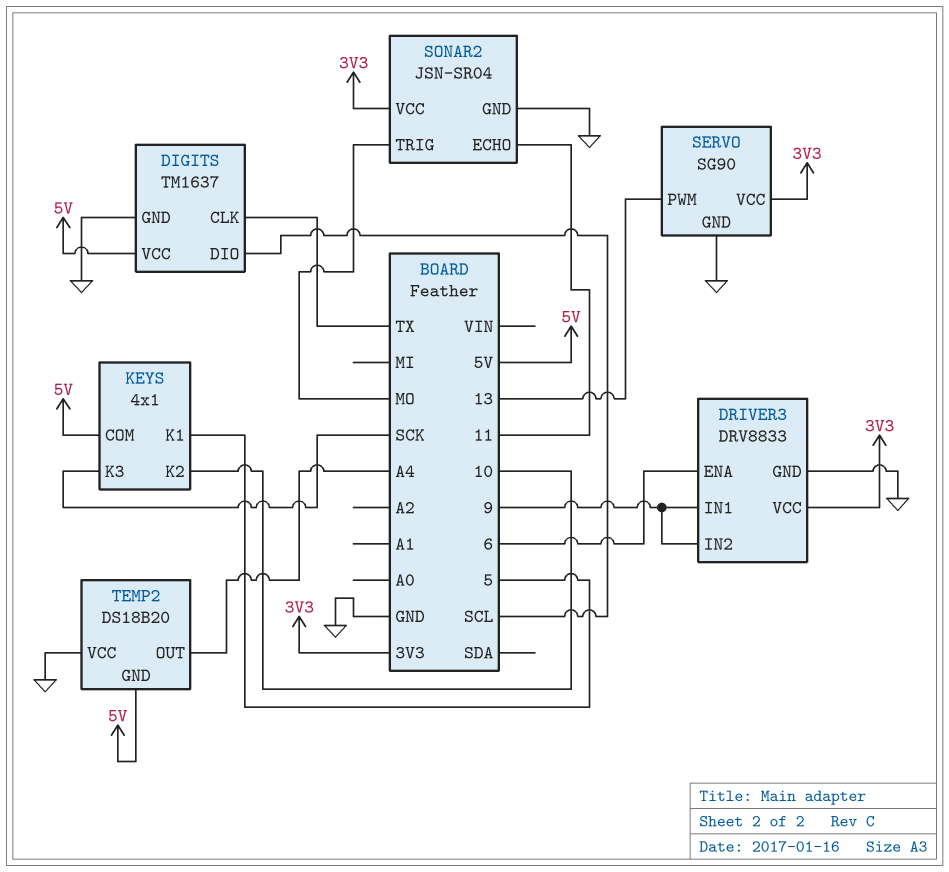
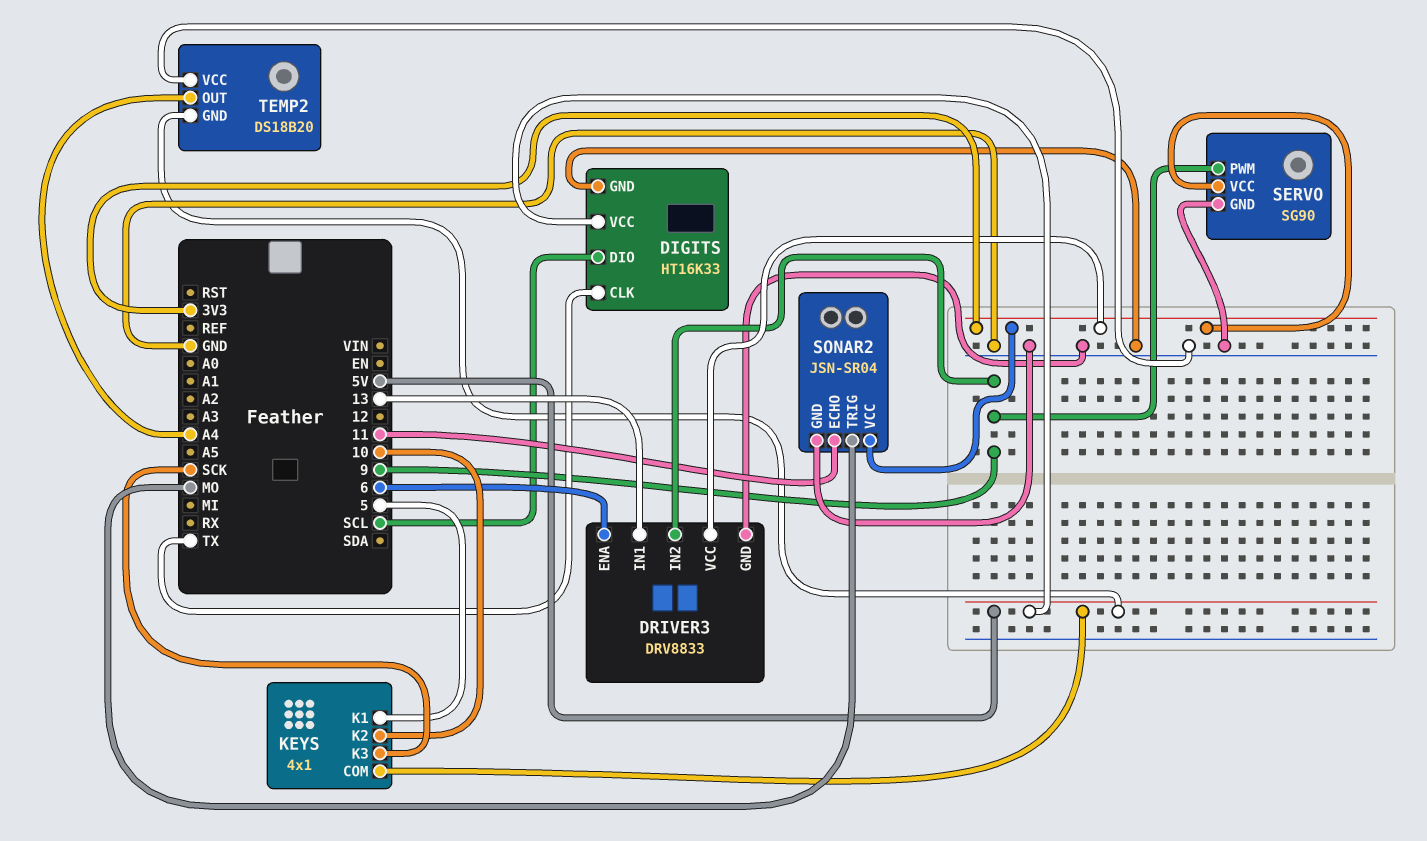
DIGITS: TM1637 -> HT16K33
DRIVER3 pin IN1: 9 -> 13
SERVO pin PWM: 13 -> 9

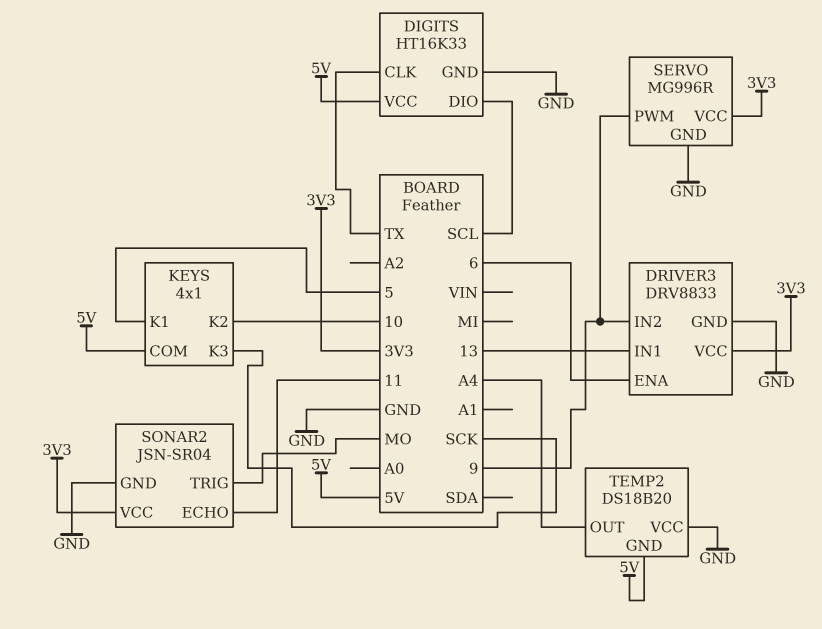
SERVO: SG90 -> MG996R

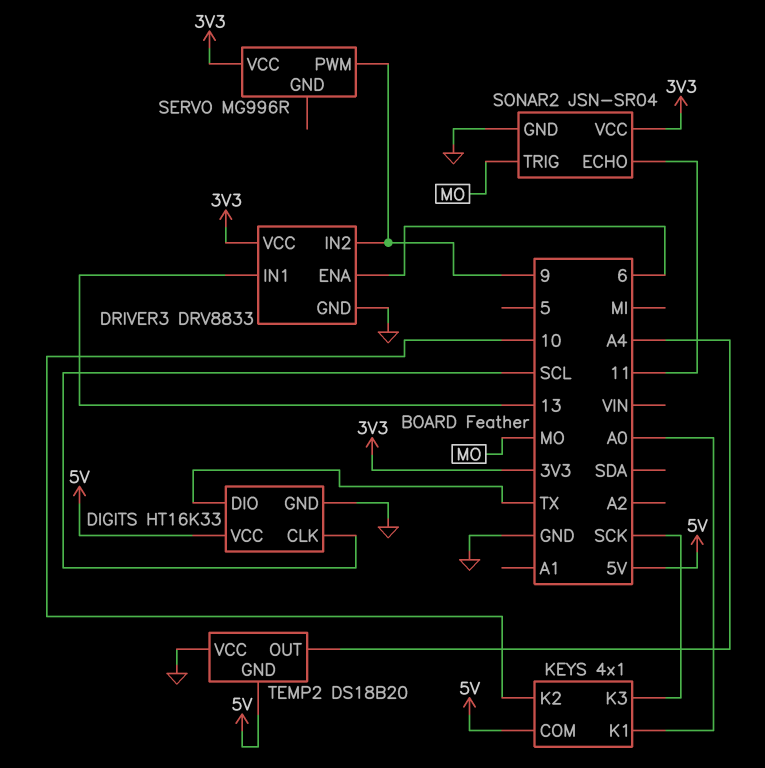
DIGITS pin CLK: TX -> SCL
DIGITS pin DIO: SCL -> TX
KEYS pin K1: 5 -> A0
SERVO pin GND: GND -> none

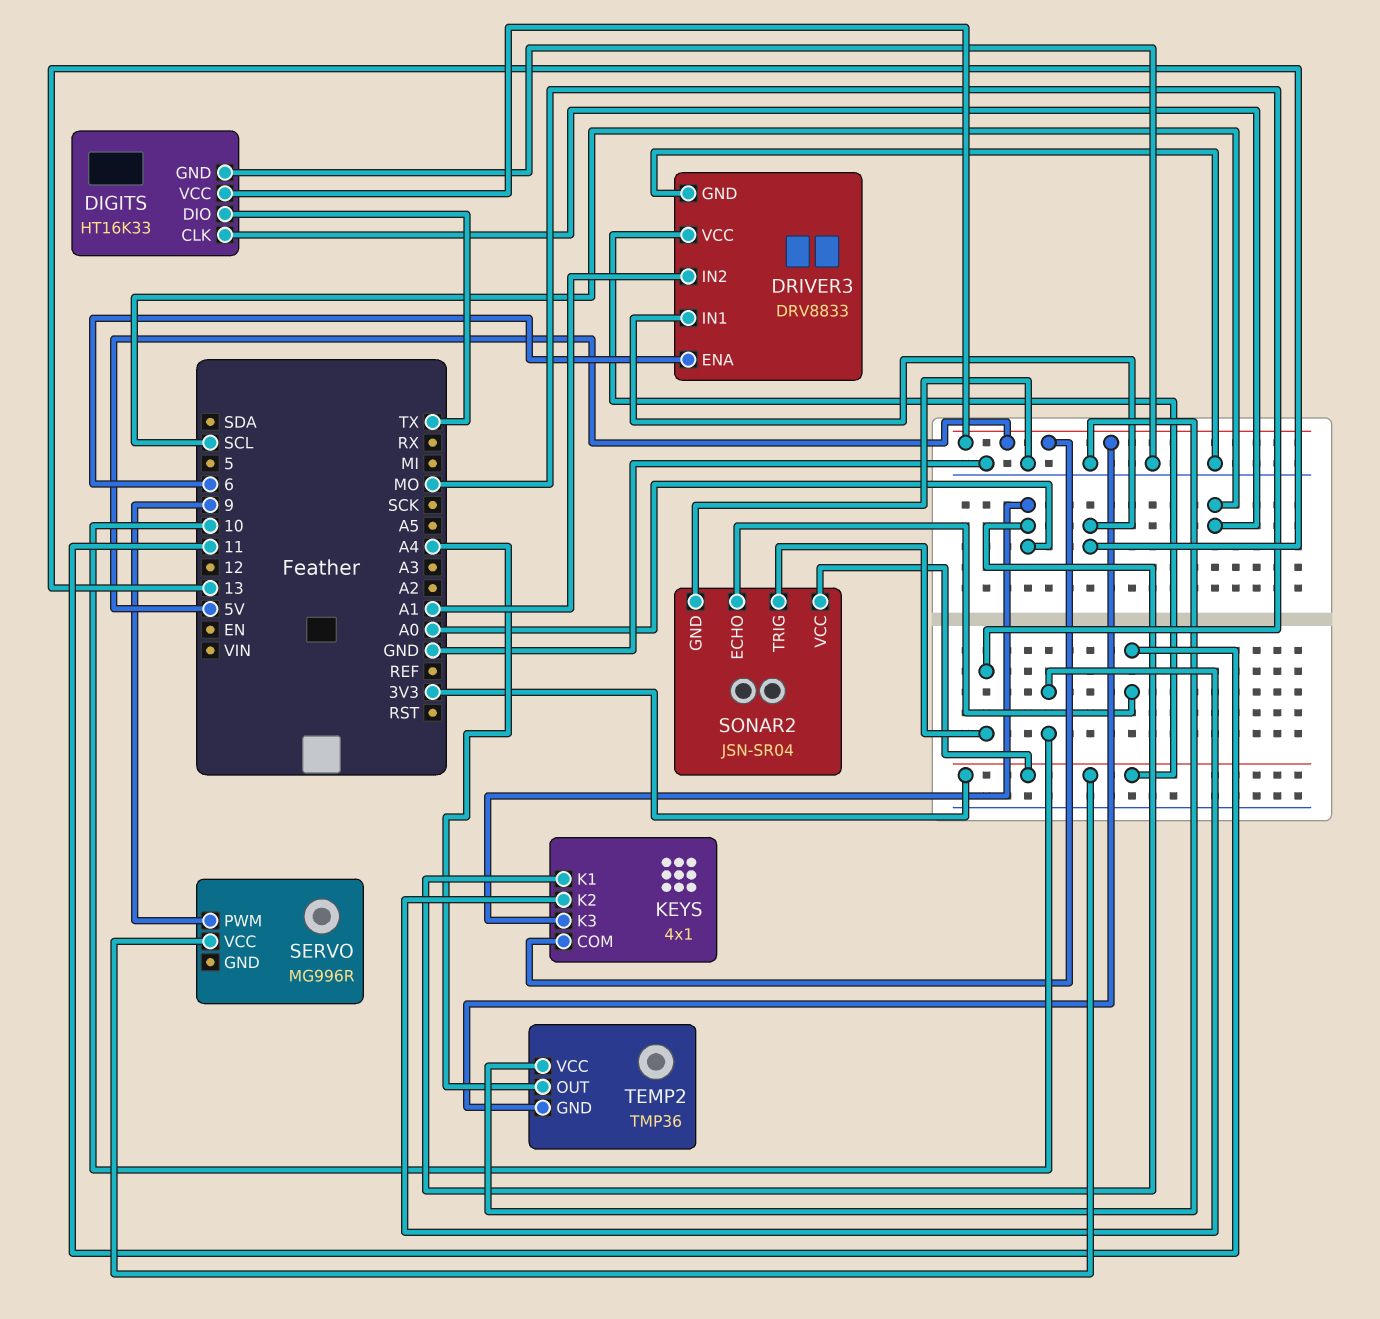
DRIVER3 pin IN2: 9 -> A1
KEYS pin K3: SCK -> A0
TEMP2: DS18B20 -> TMP36

